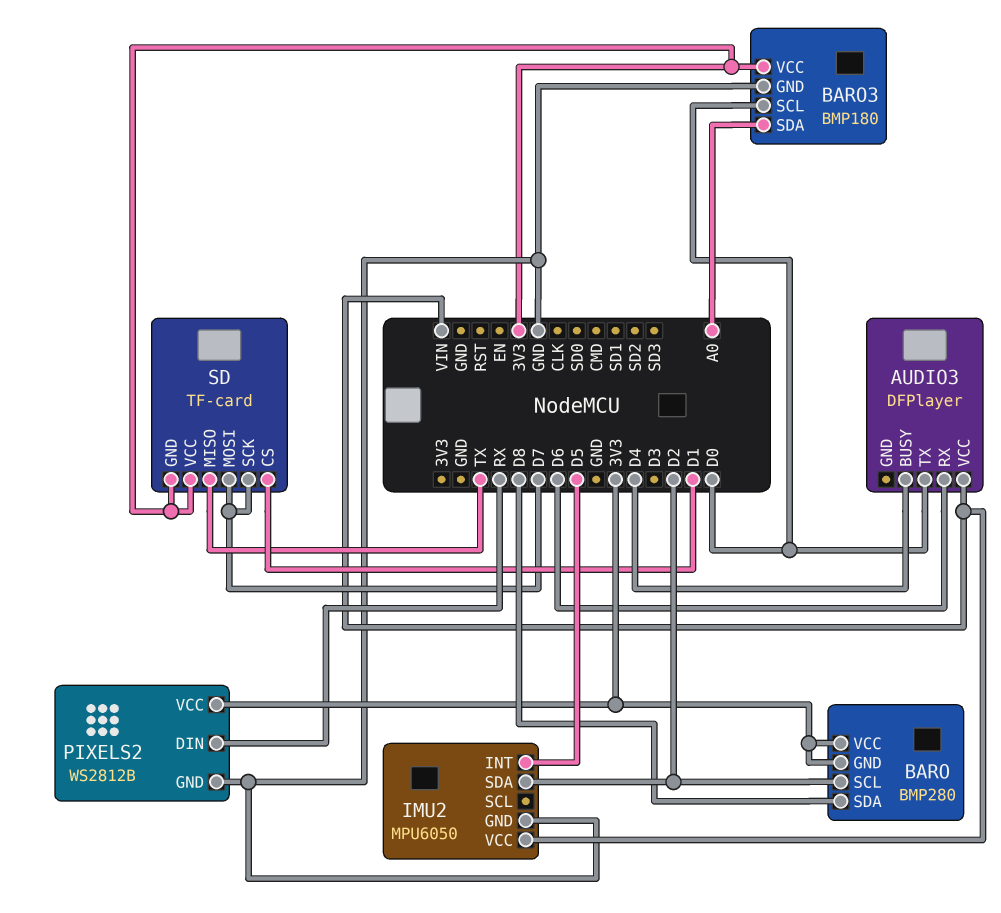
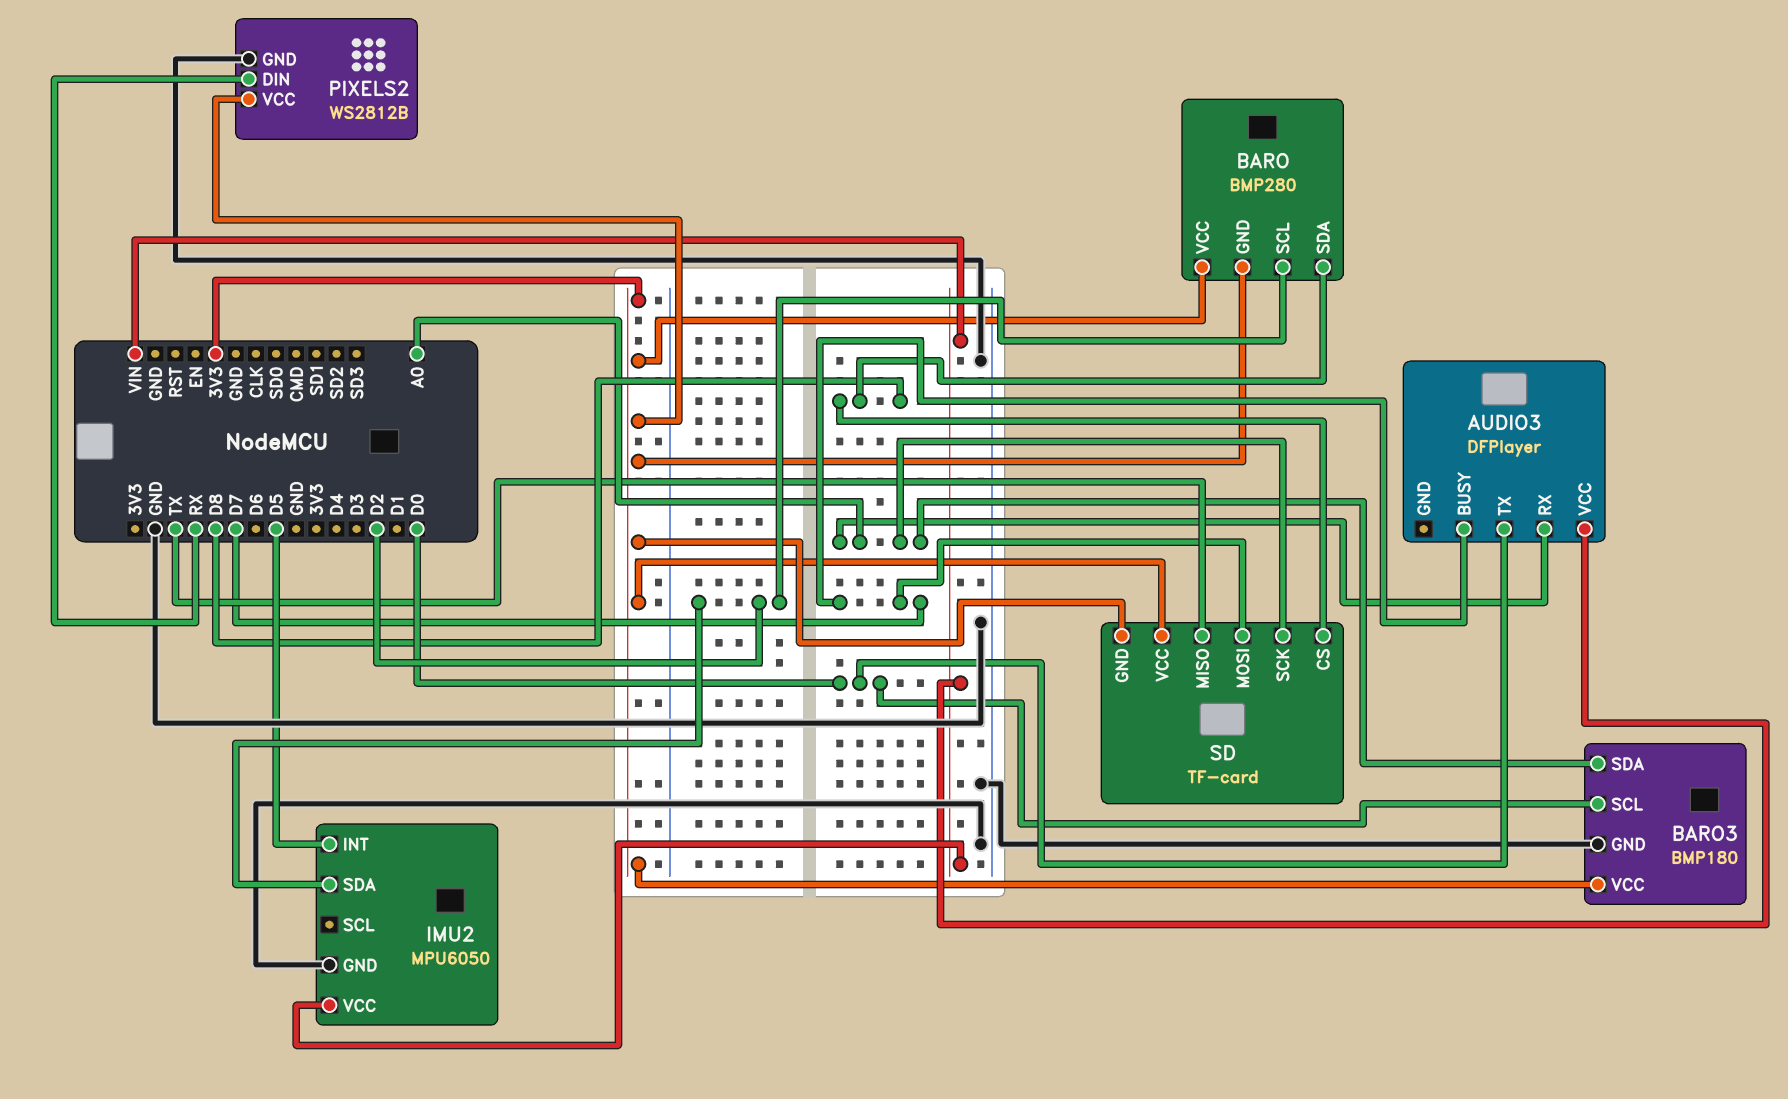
AUDIO3 pin BUSY: D4 -> D7
AUDIO3 pin RX: D6 -> A0
SD pin CS: D1 -> D8
SD pin SCK: D7 -> A0

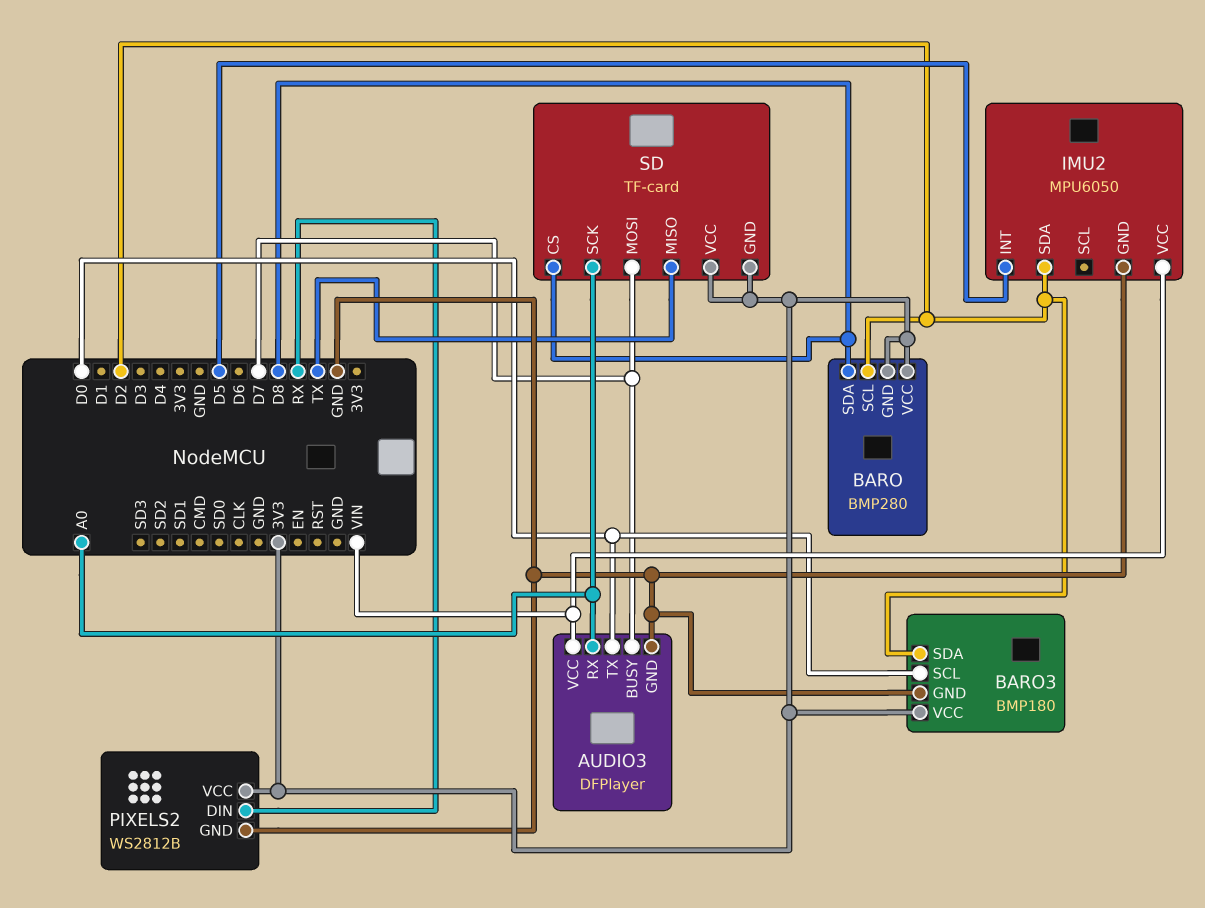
AUDIO3 pin GND: none -> GND
BARO3 pin SDA: A0 -> D2

